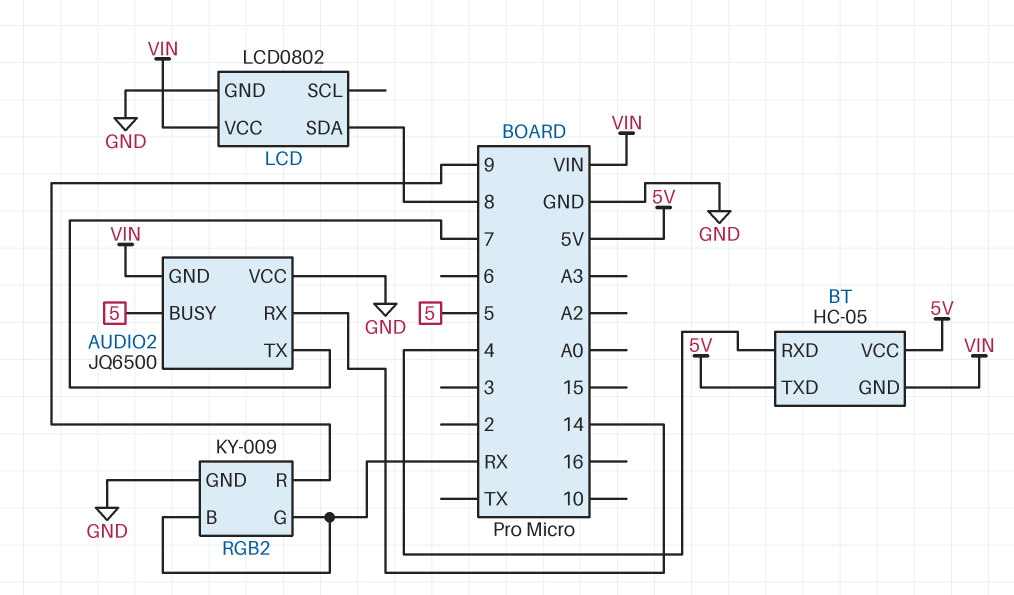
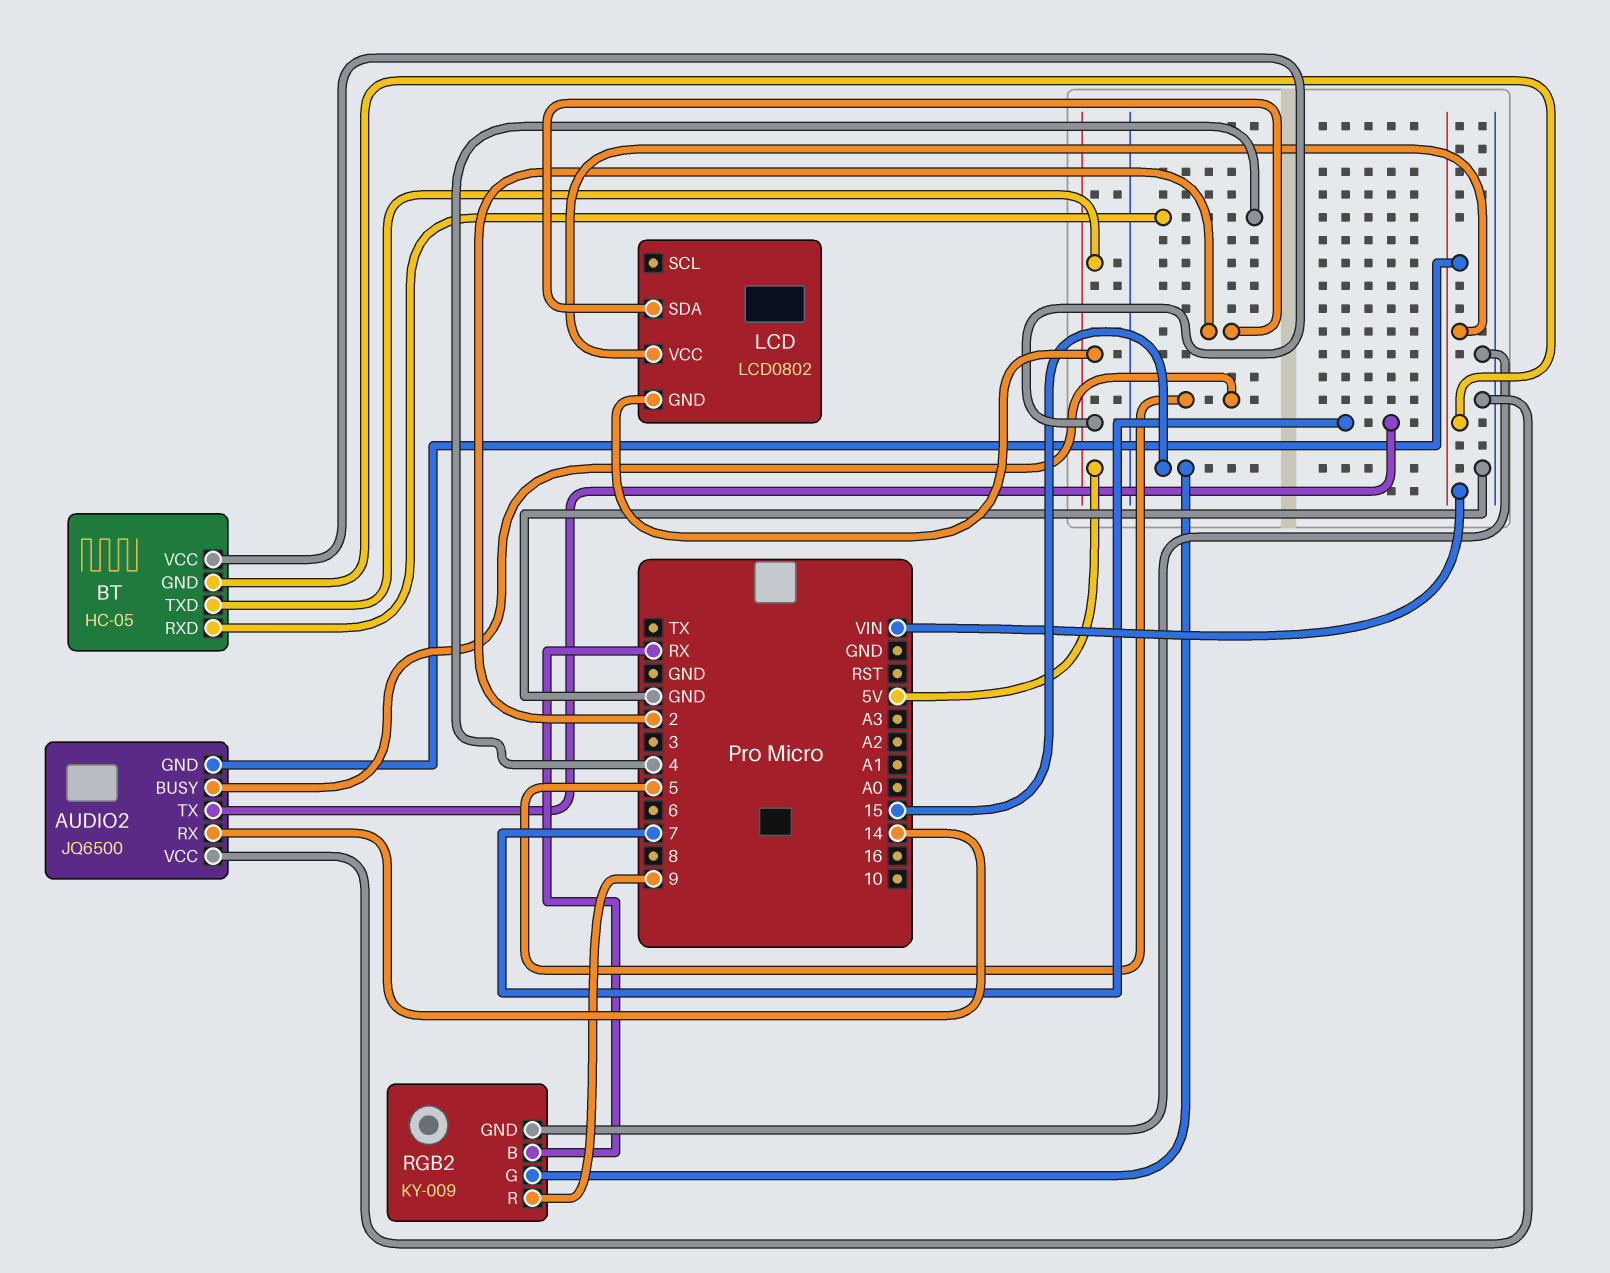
LCD pin GND: GND -> 5V
LCD pin SDA: 8 -> 2
RGB2 pin G: RX -> 15

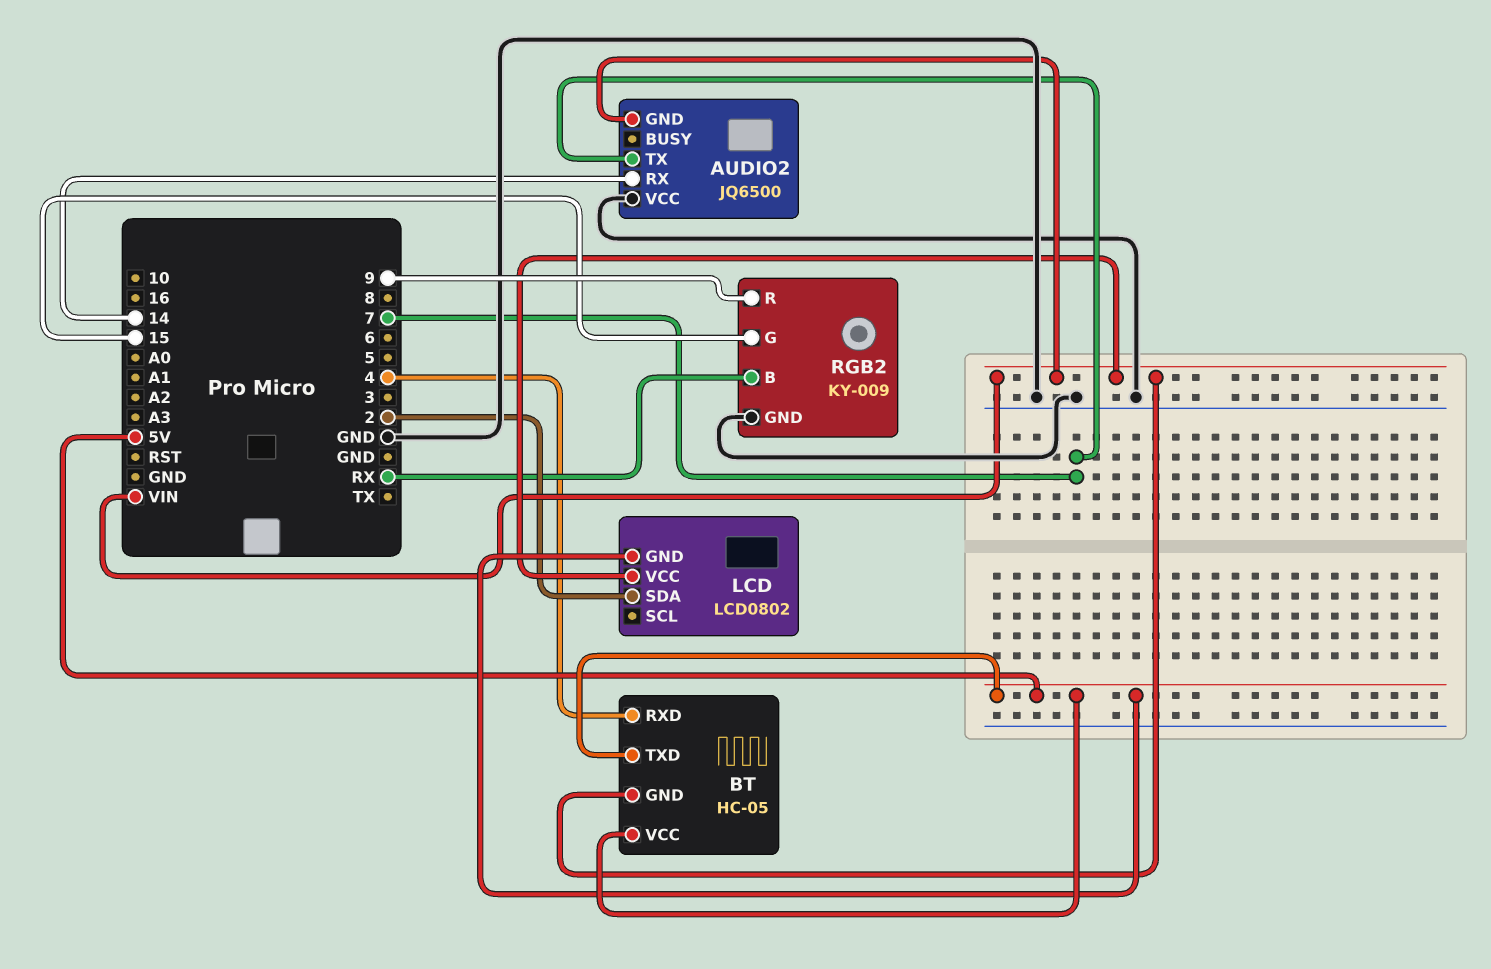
AUDIO2 pin BUSY: 5 -> none

